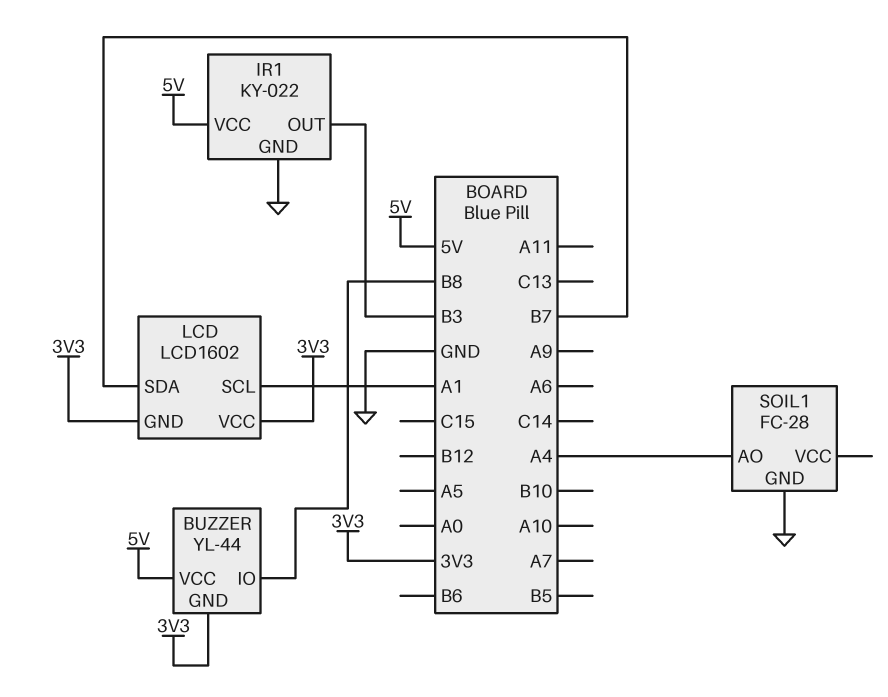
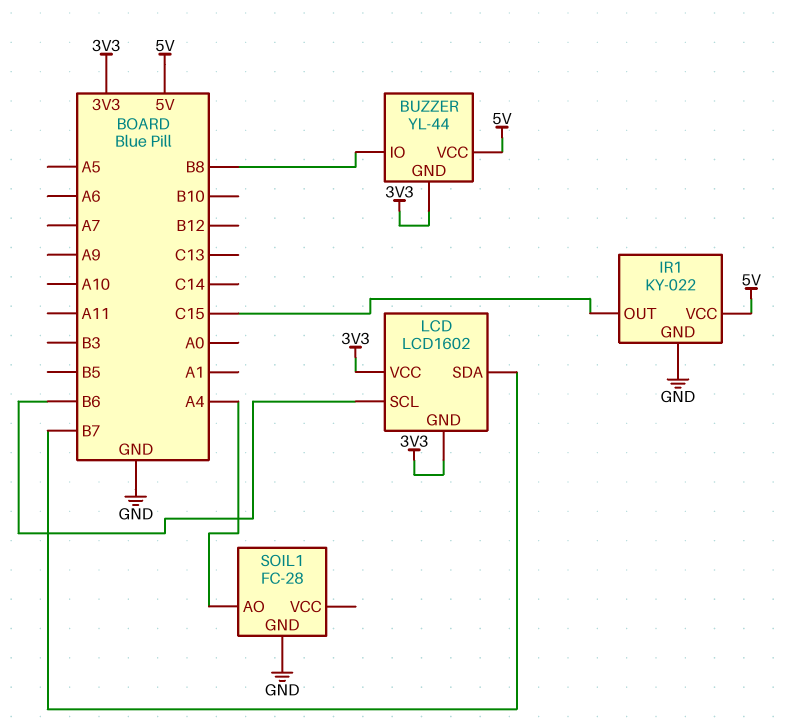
IR1 pin OUT: B3 -> C15
LCD pin SCL: A1 -> B6

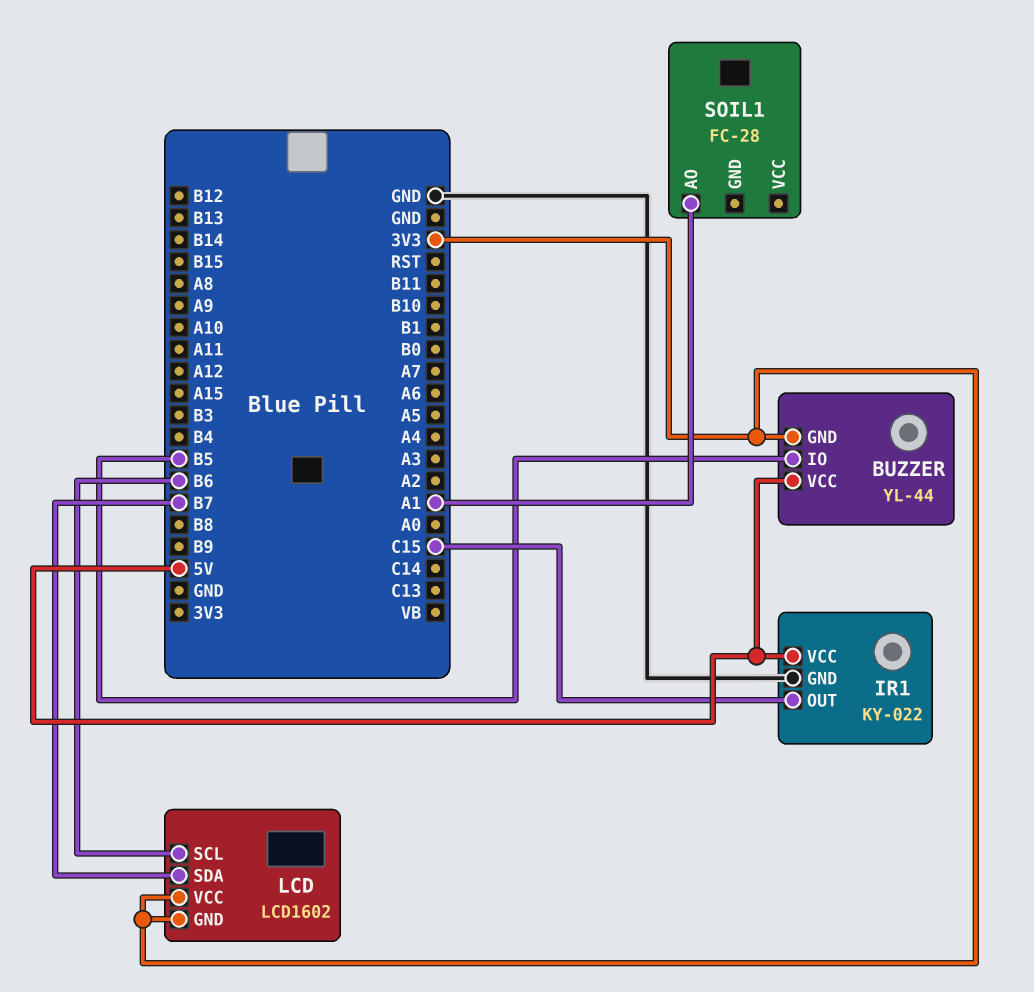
BUZZER pin IO: B8 -> B5
SOIL1 pin AO: A4 -> A1
SOIL1 pin GND: GND -> none

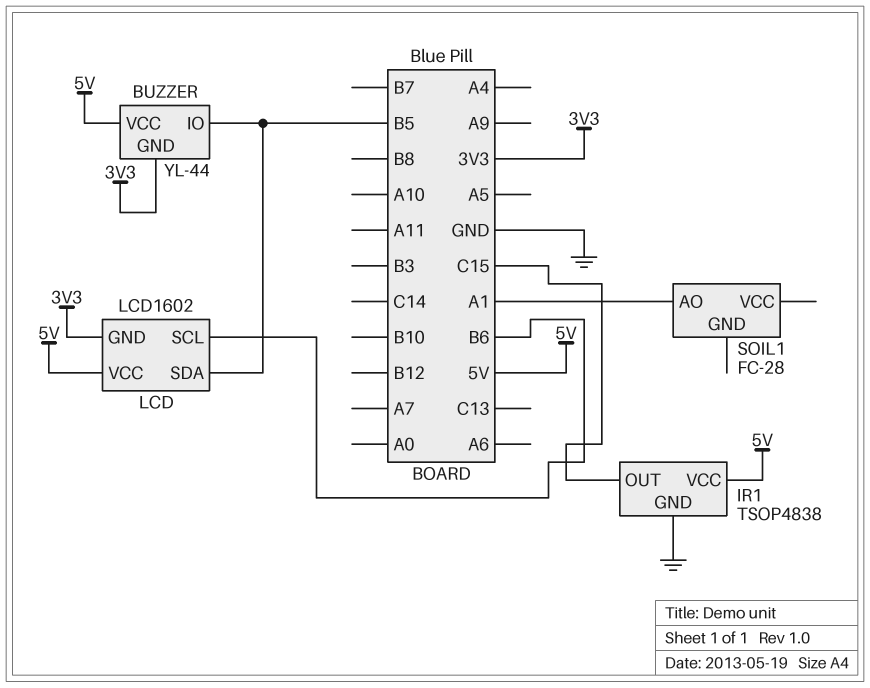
IR1: KY-022 -> TSOP4838
LCD pin SDA: B7 -> B5
LCD pin VCC: 3V3 -> 5V

